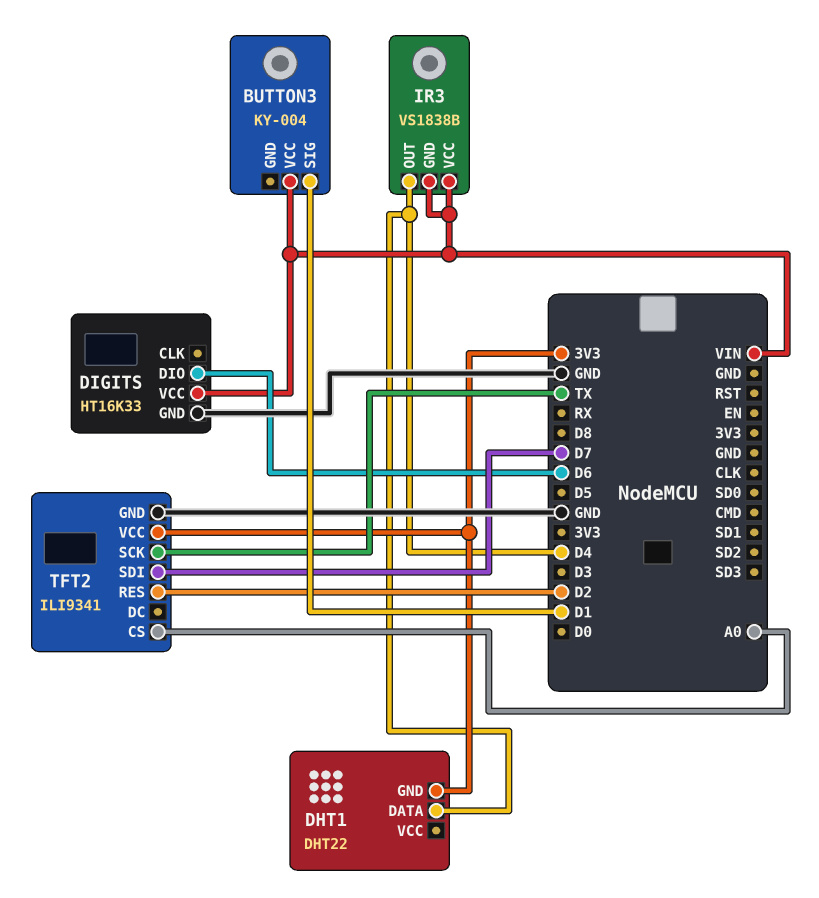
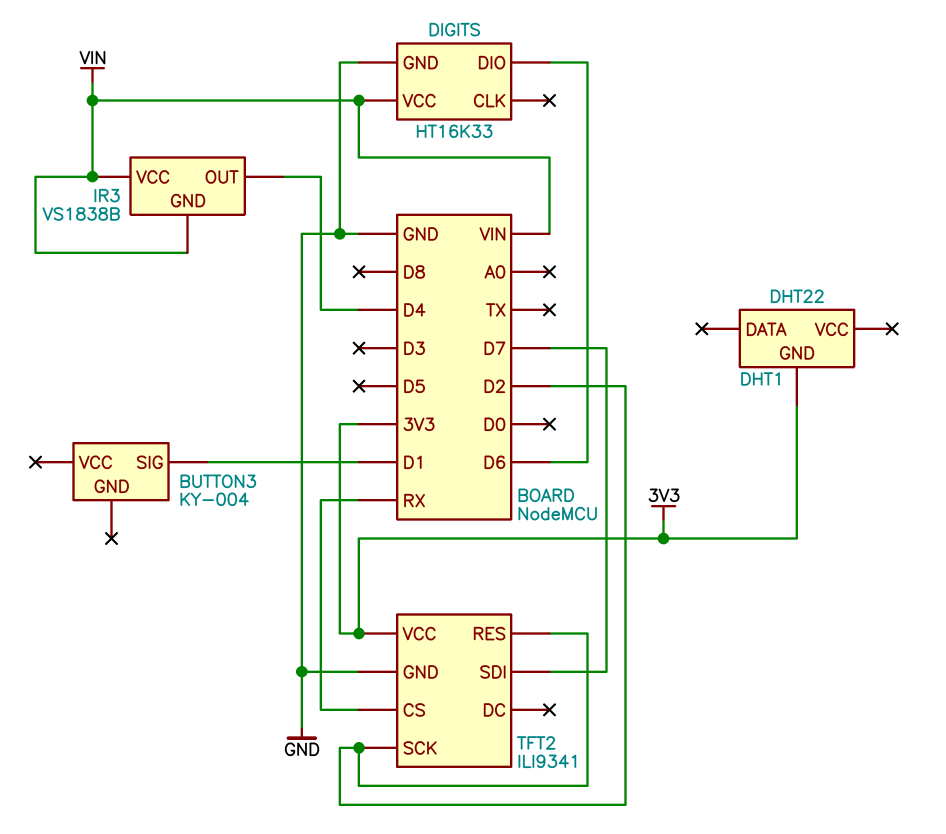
BUTTON3 pin VCC: VIN -> none
DHT1 pin DATA: D4 -> none
TFT2 pin CS: A0 -> RX
TFT2 pin SCK: TX -> D2

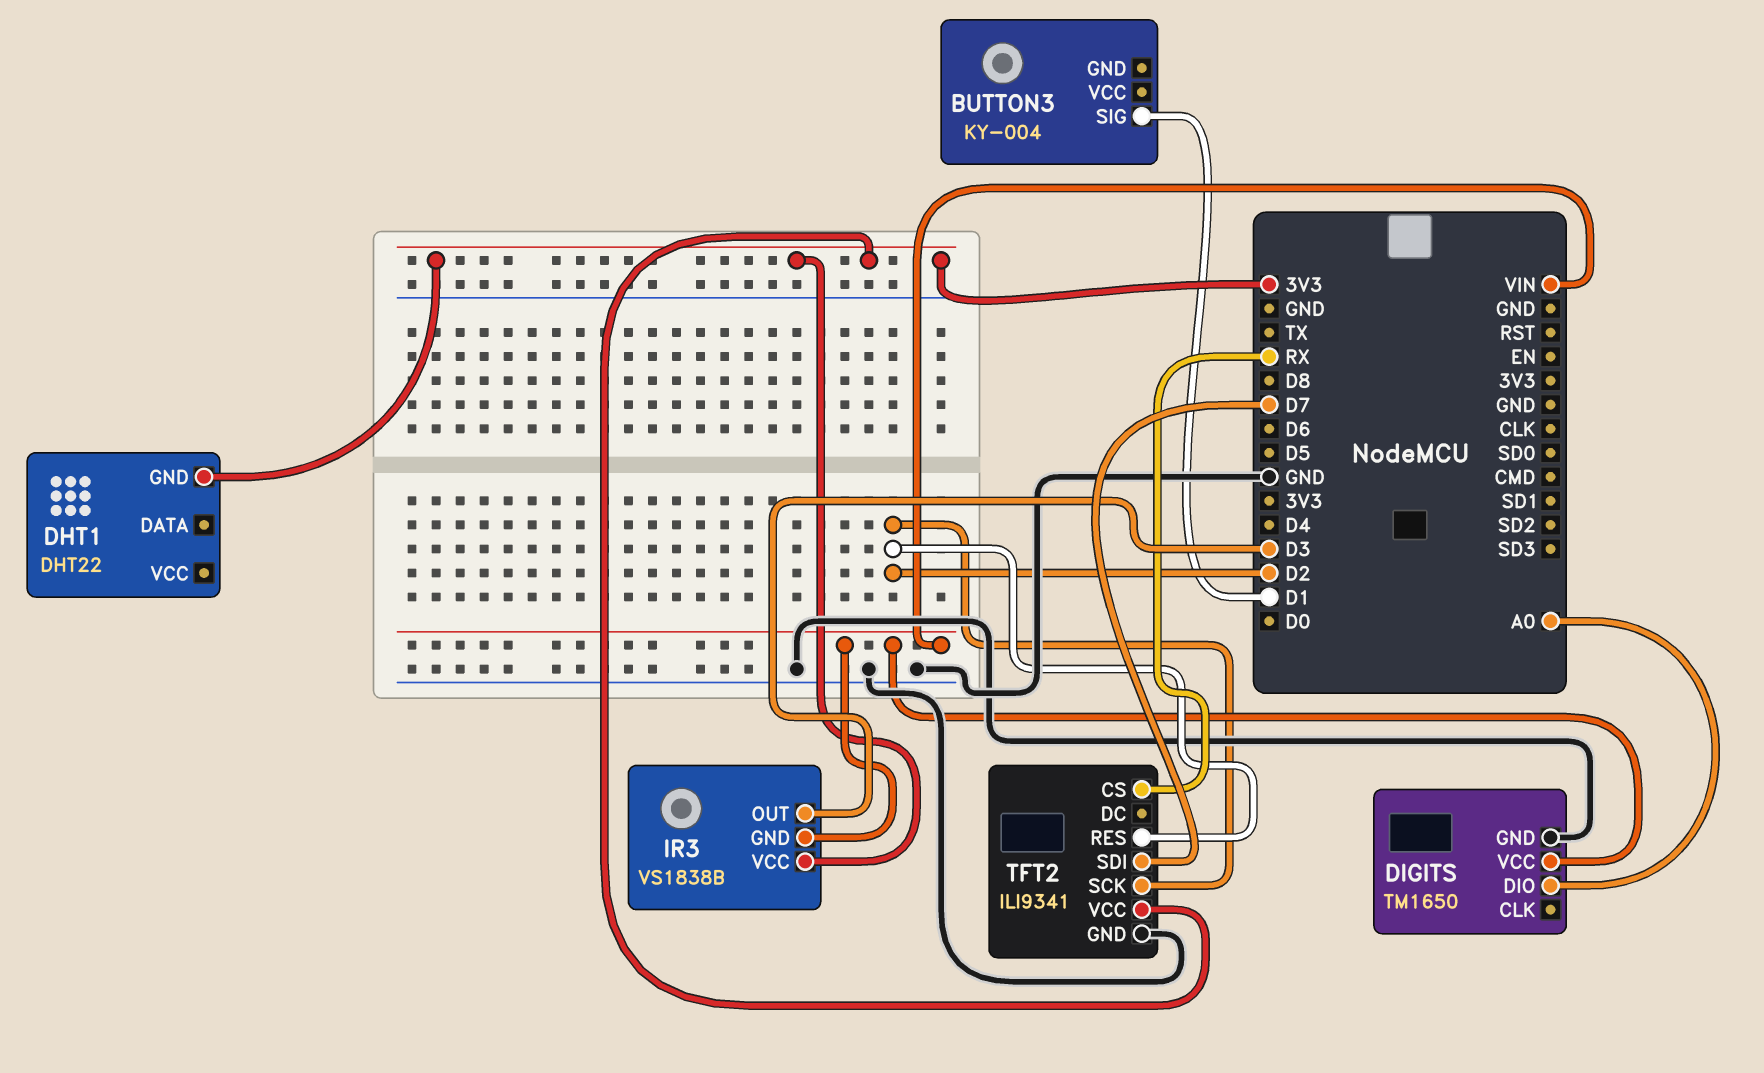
DIGITS: HT16K33 -> TM1650
DIGITS pin DIO: D6 -> A0
IR3 pin OUT: D4 -> D3
IR3 pin VCC: VIN -> 3V3

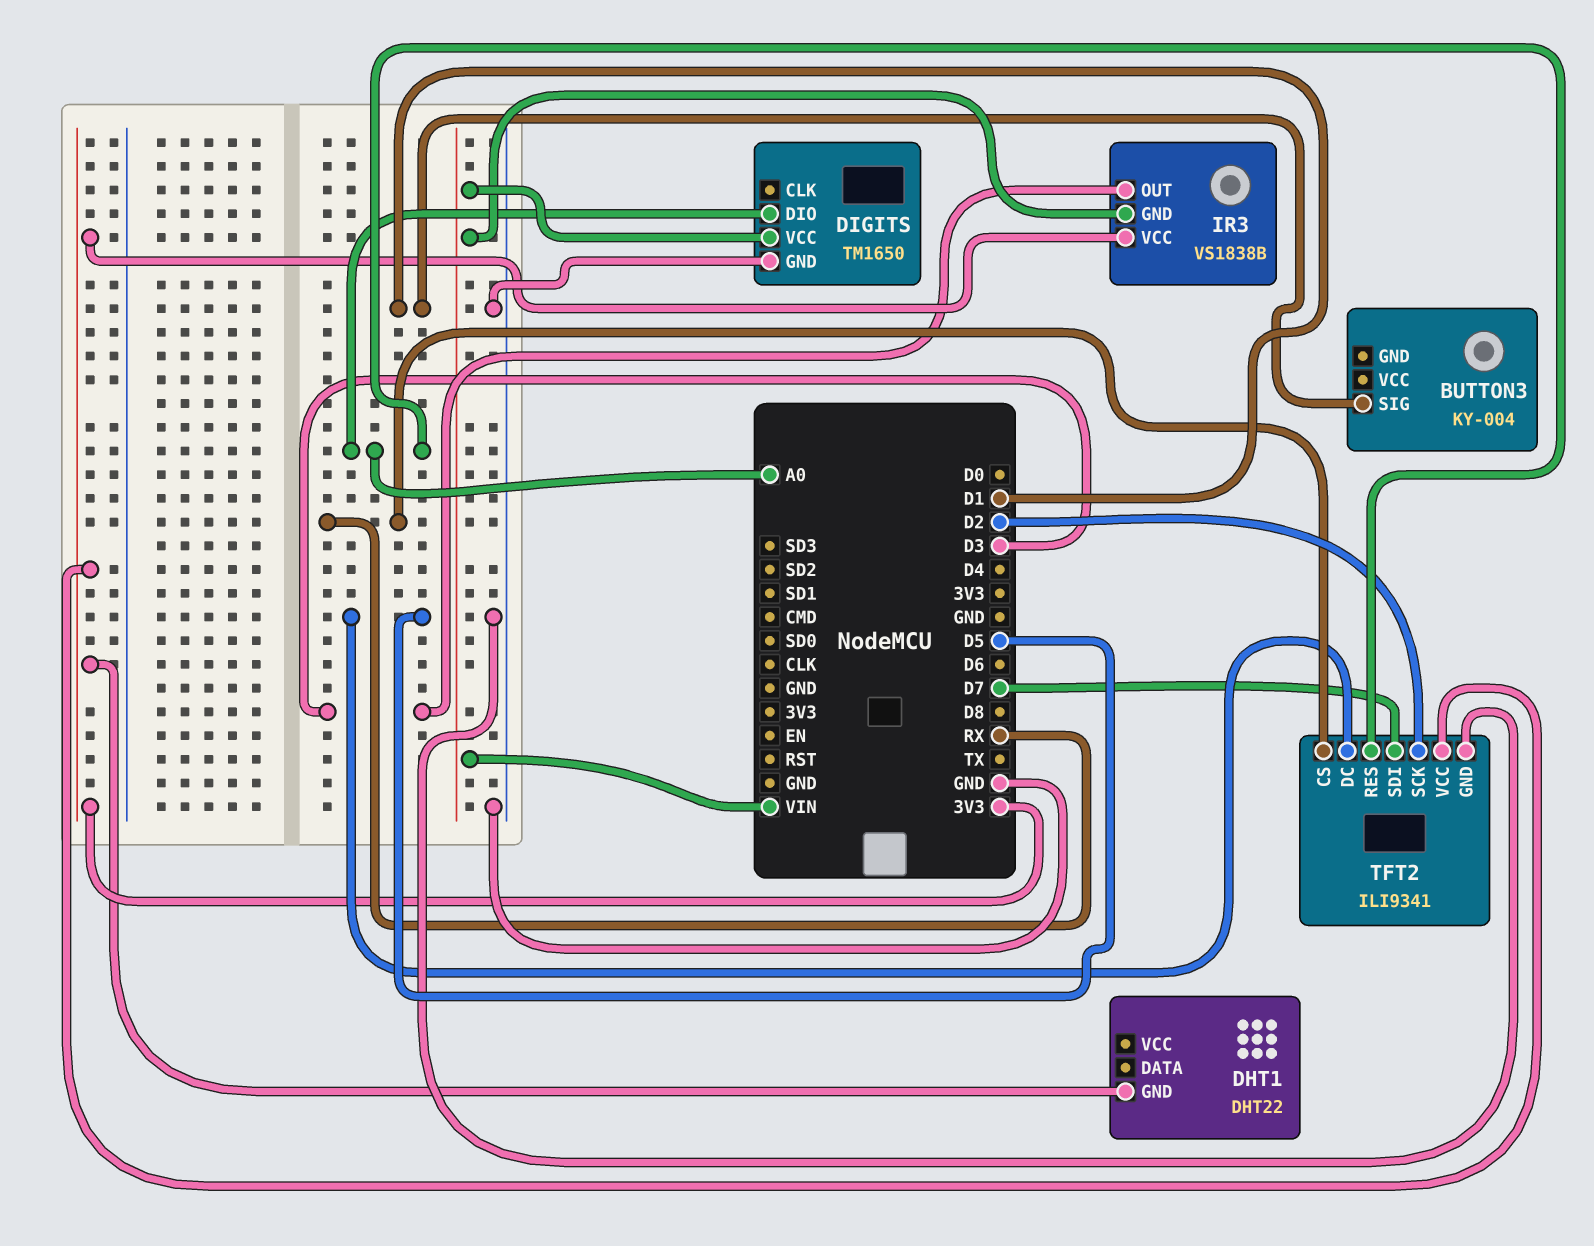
TFT2 pin DC: none -> D5
TFT2 pin RES: D2 -> A0

